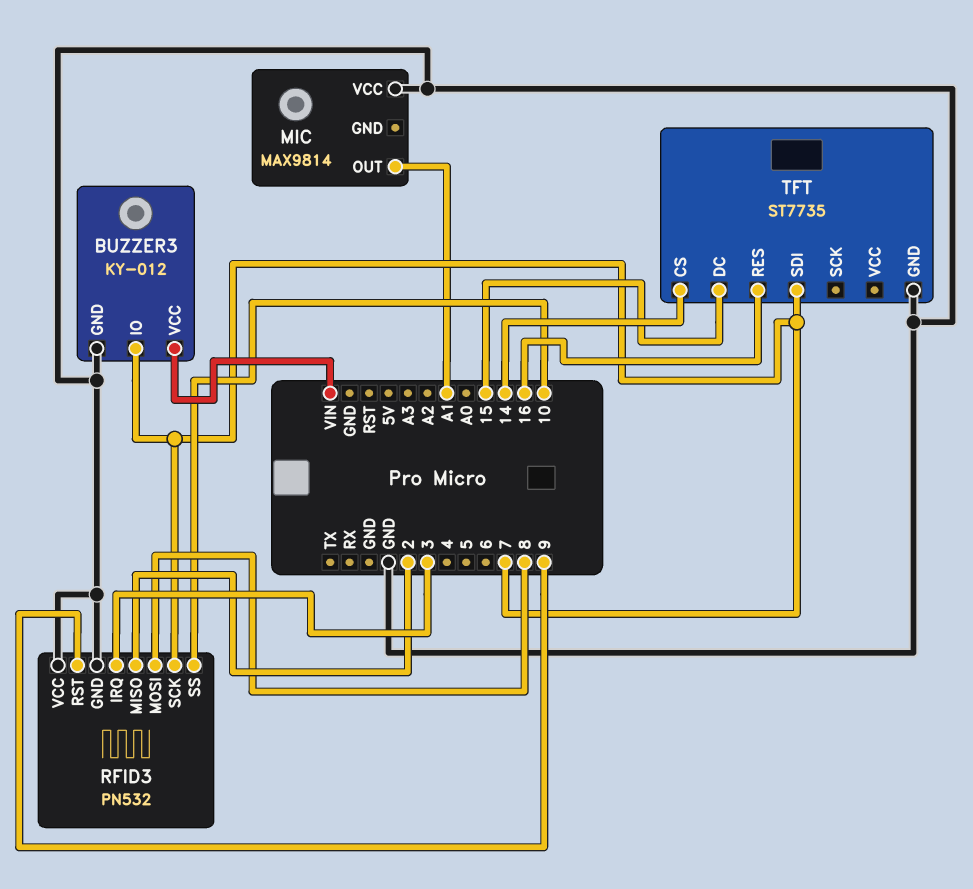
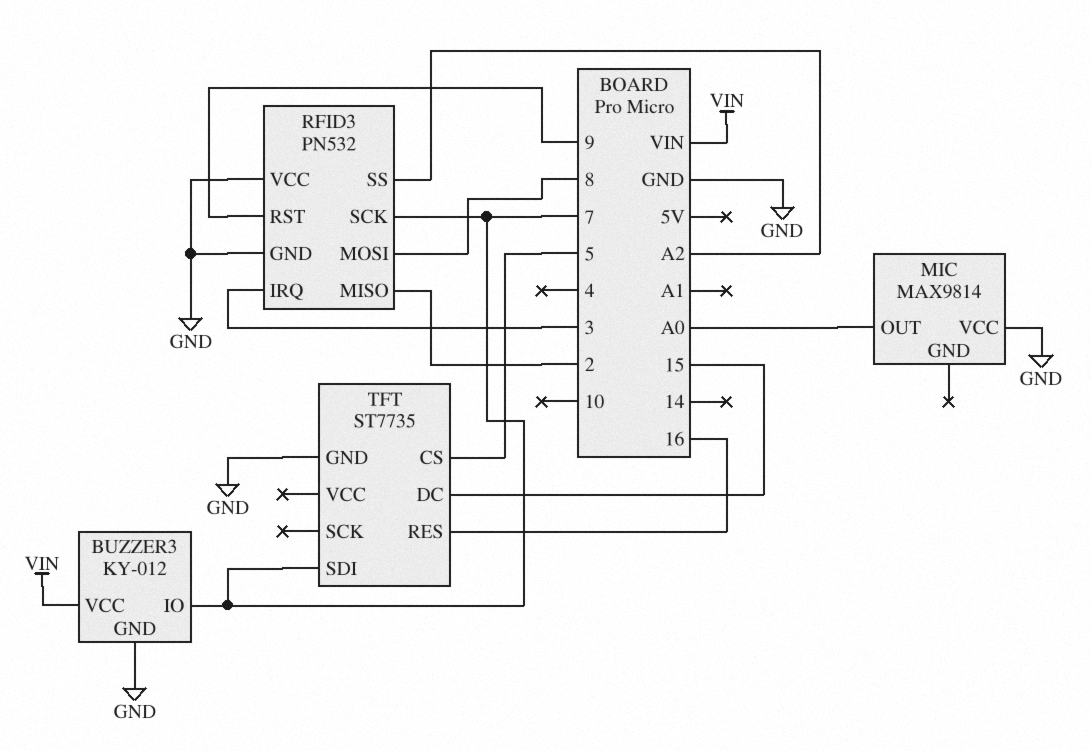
MIC pin OUT: A1 -> A0
RFID3 pin SS: 10 -> A2
TFT pin CS: 14 -> 5

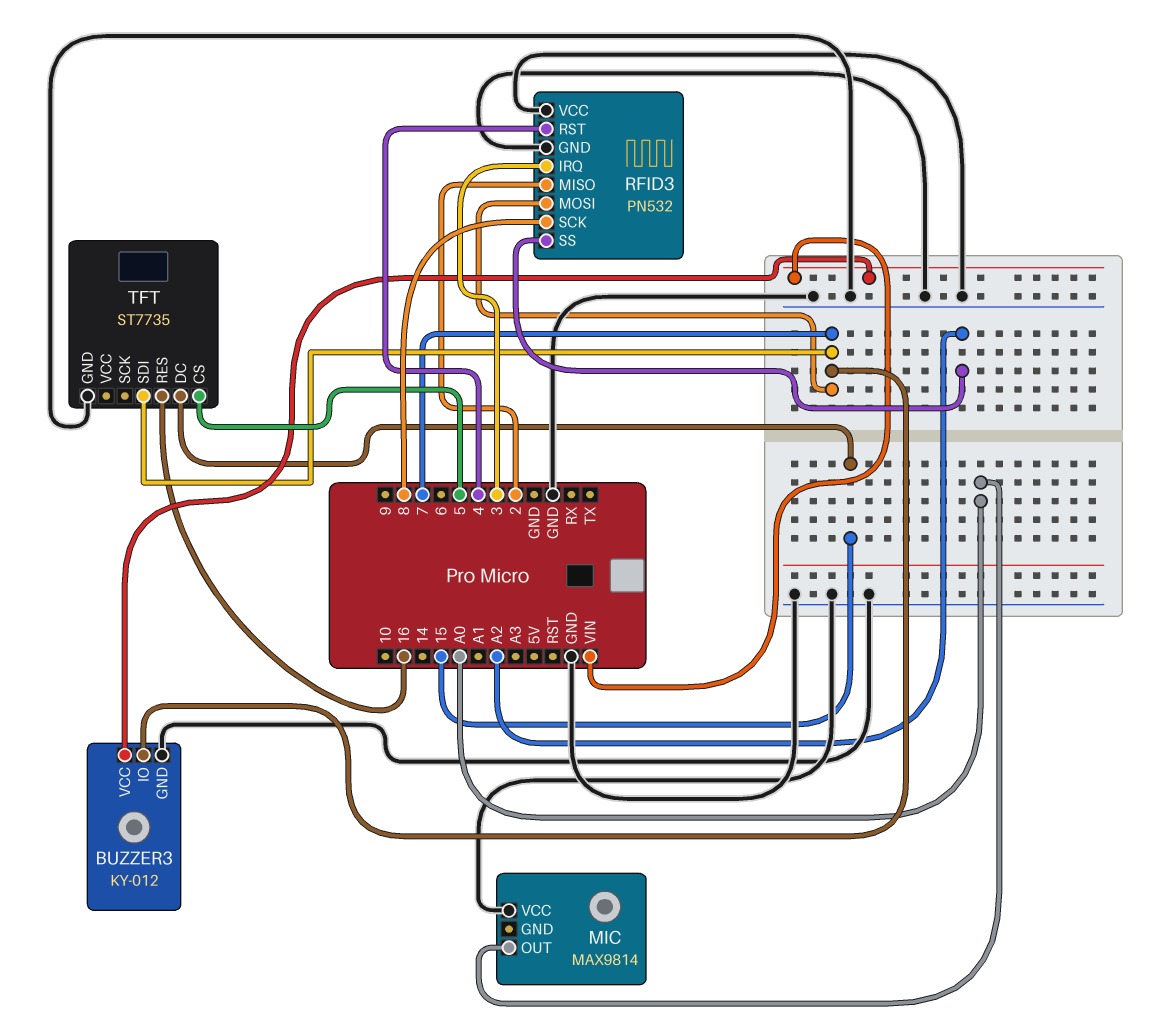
RFID3 pin MOSI: 8 -> 7
RFID3 pin RST: 9 -> 4
RFID3 pin SCK: 7 -> 8

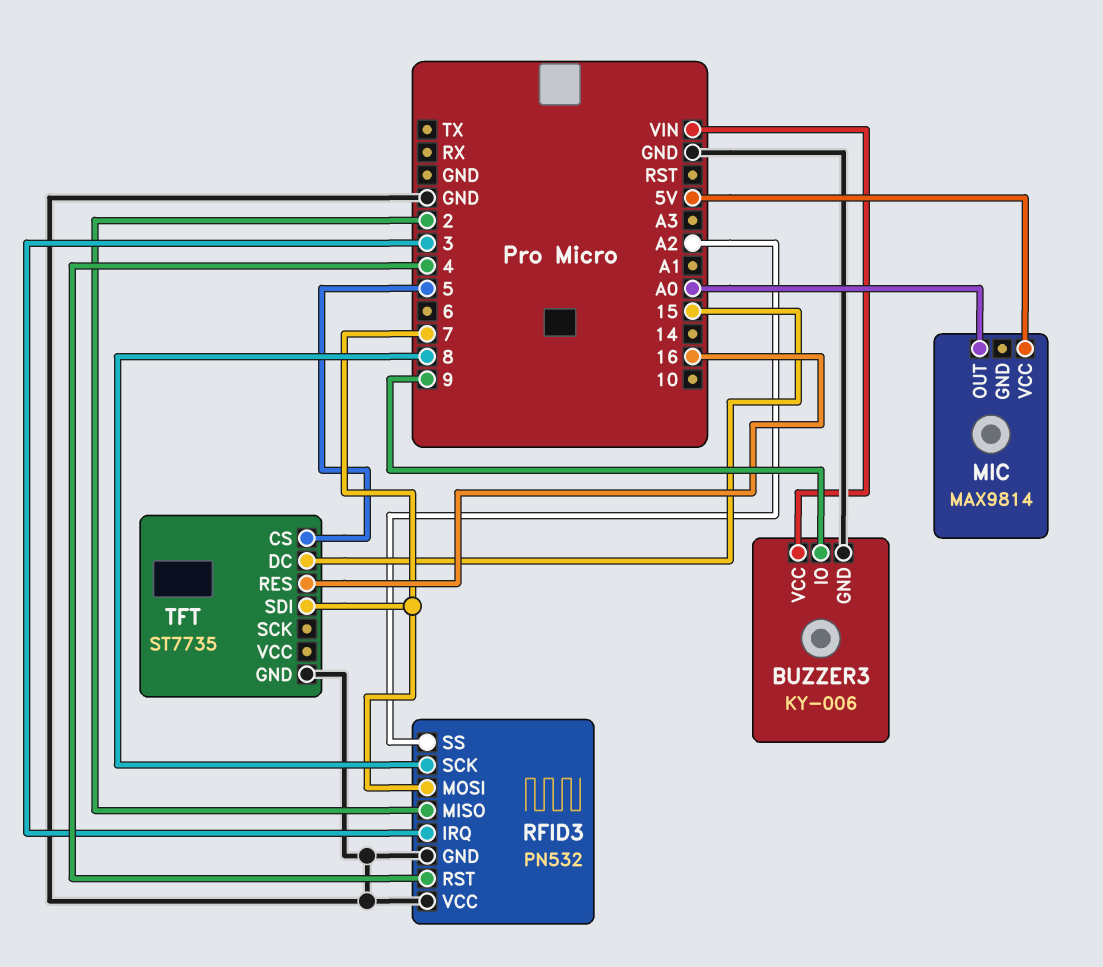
BUZZER3: KY-012 -> KY-006
BUZZER3 pin IO: 7 -> 9
MIC pin VCC: GND -> 5V

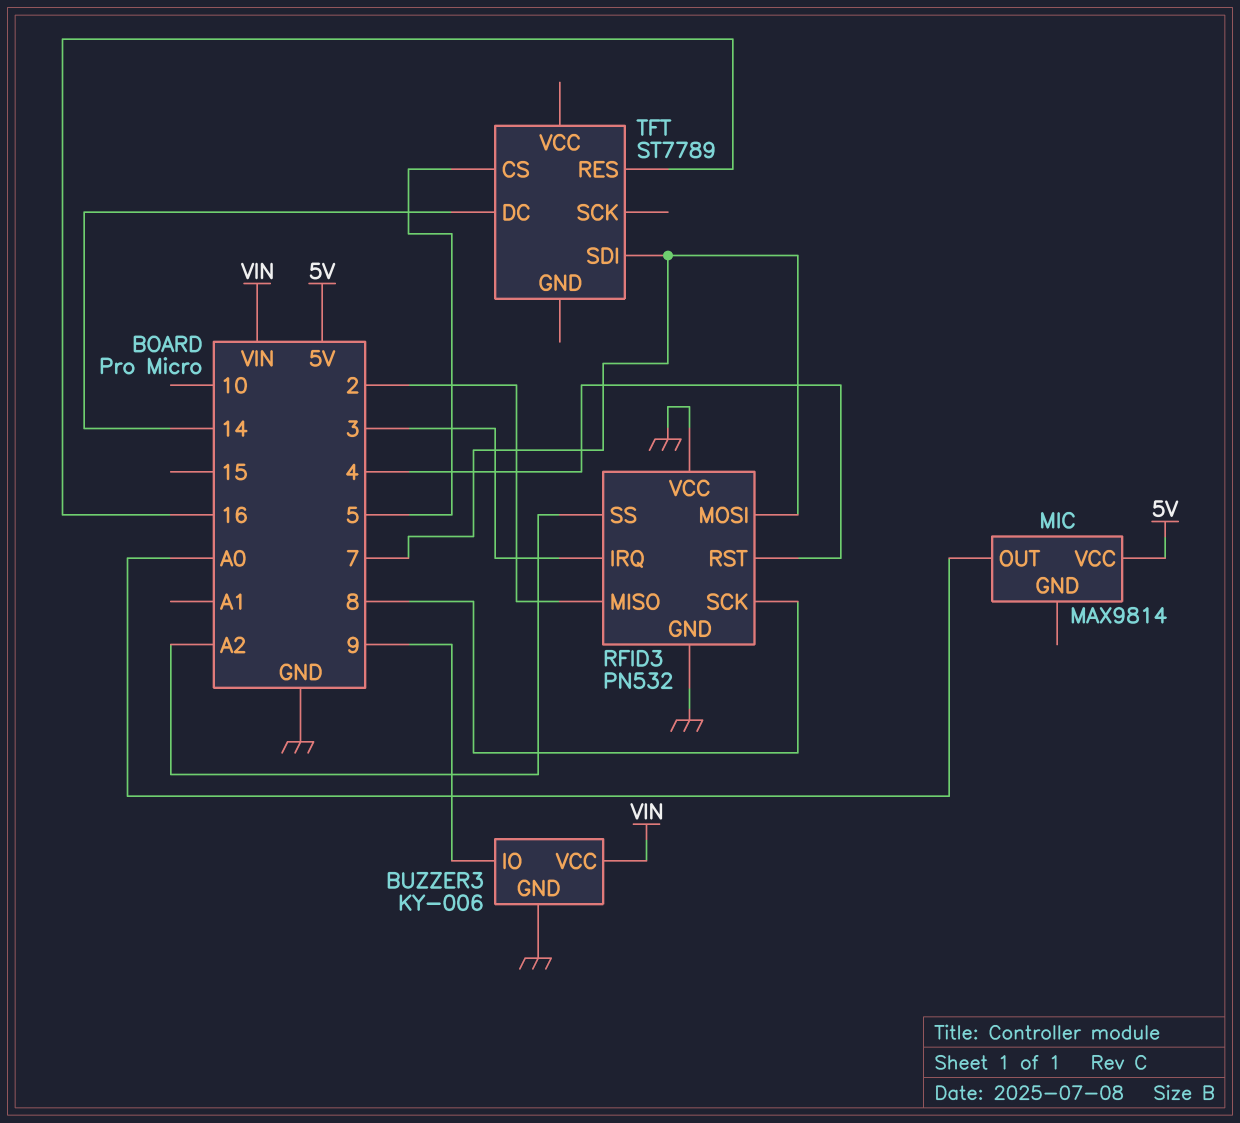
TFT: ST7735 -> ST7789
TFT pin DC: 15 -> 14
TFT pin GND: GND -> none

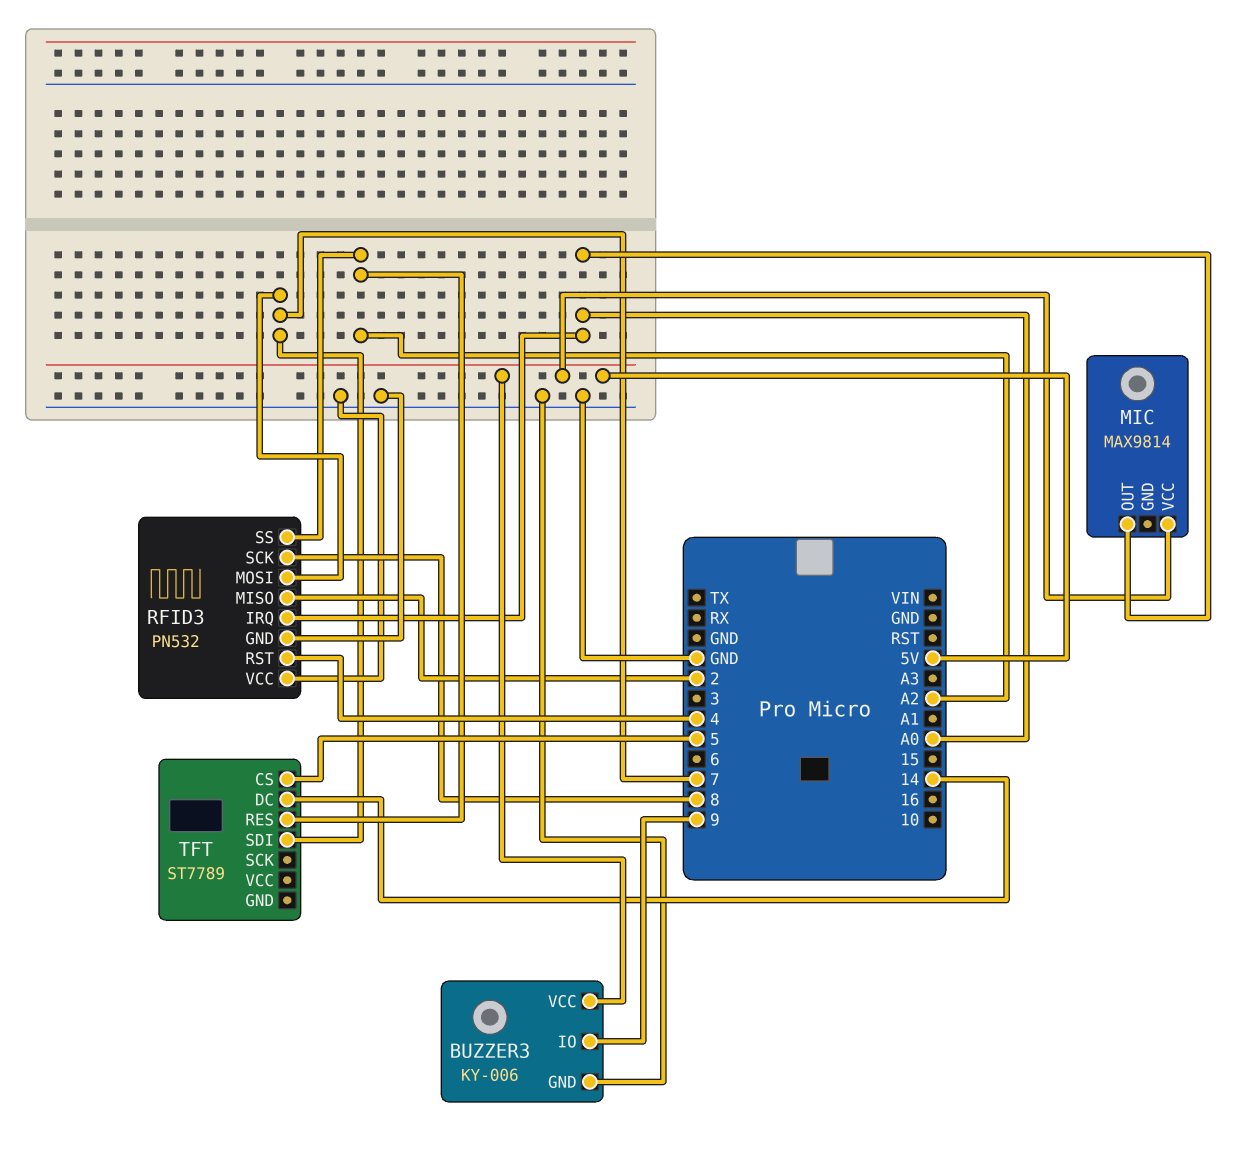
BUZZER3 pin VCC: VIN -> 5V
RFID3 pin IRQ: 3 -> A0
TFT pin RES: 16 -> A2

